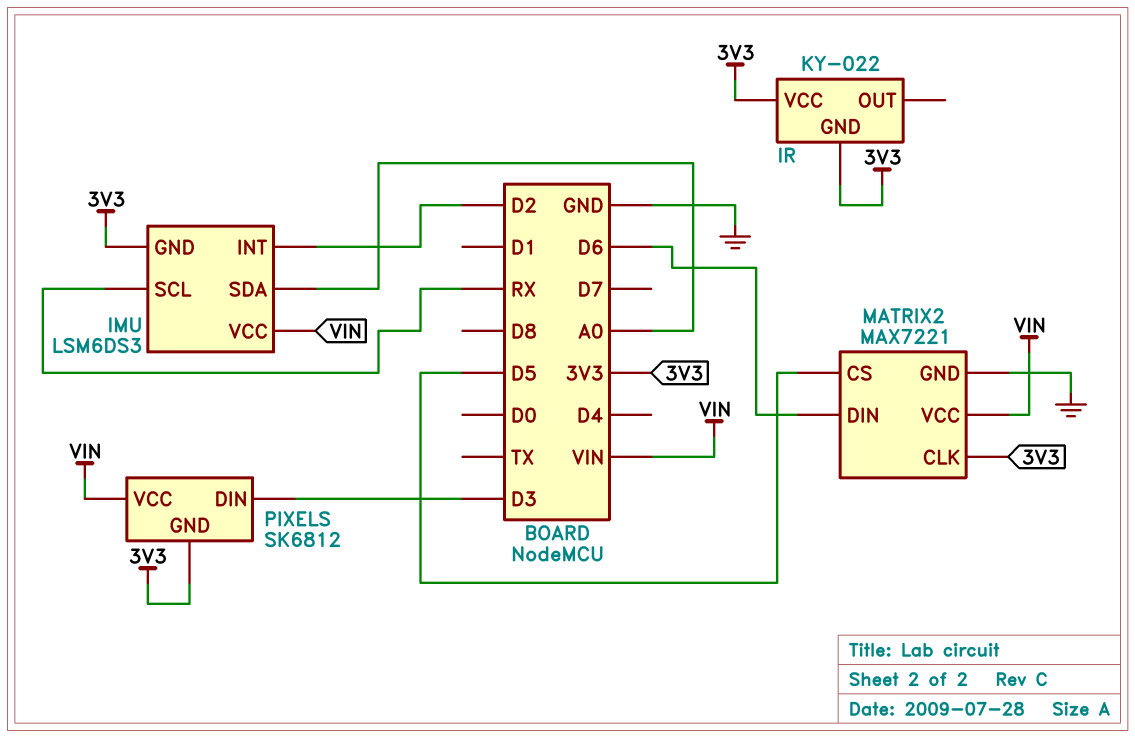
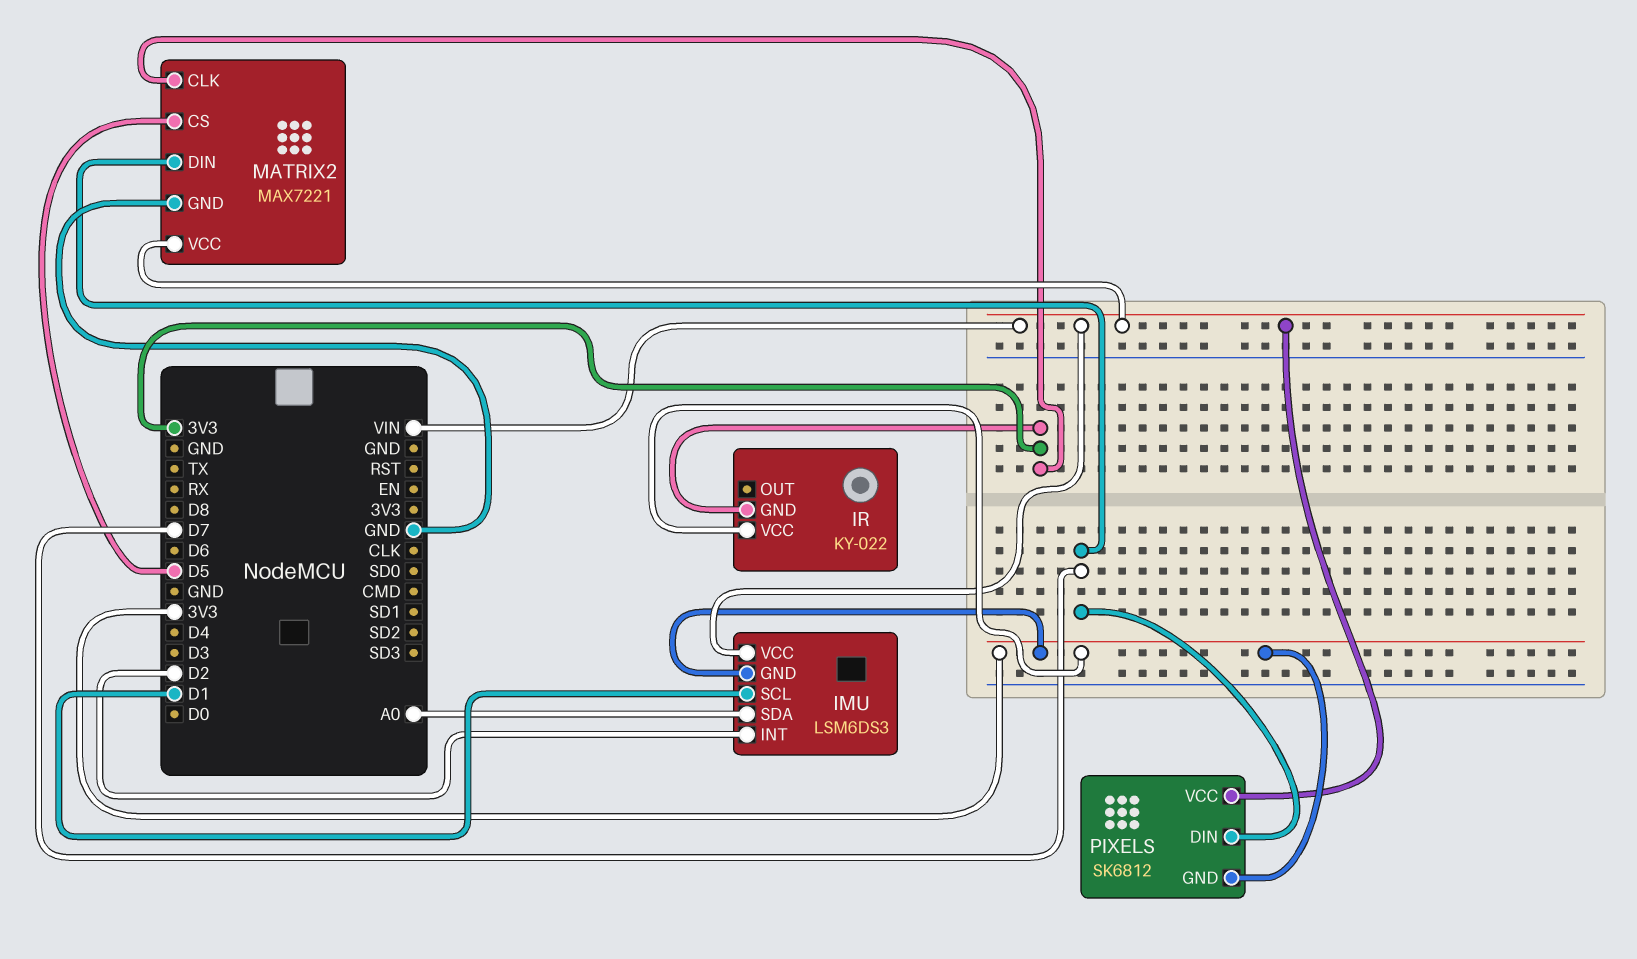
IMU pin SCL: RX -> D1
MATRIX2 pin DIN: D6 -> D7
PIXELS pin DIN: D3 -> D7

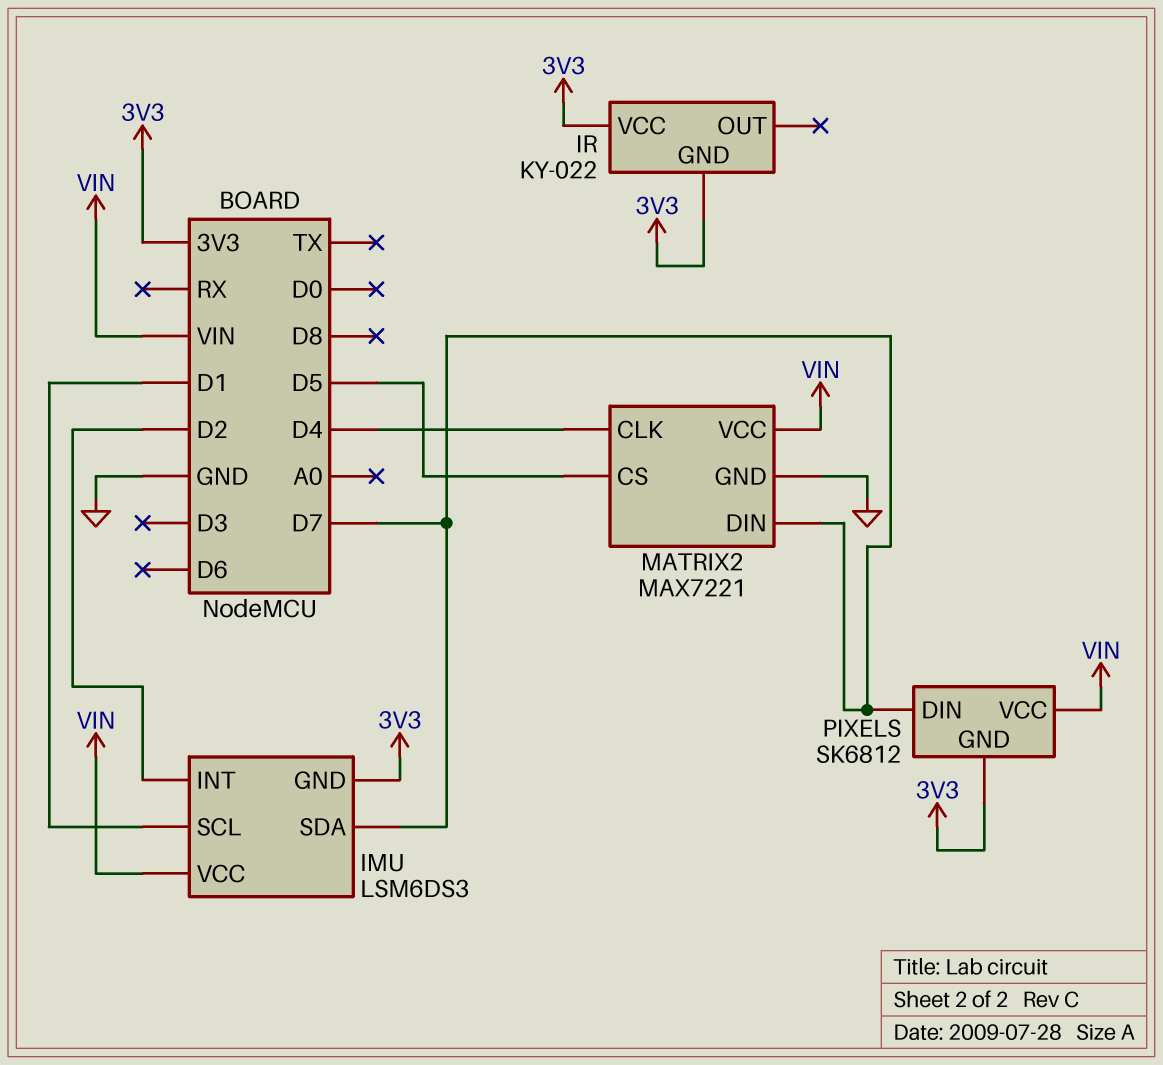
IMU pin SDA: A0 -> D7
MATRIX2 pin CLK: 3V3 -> D4

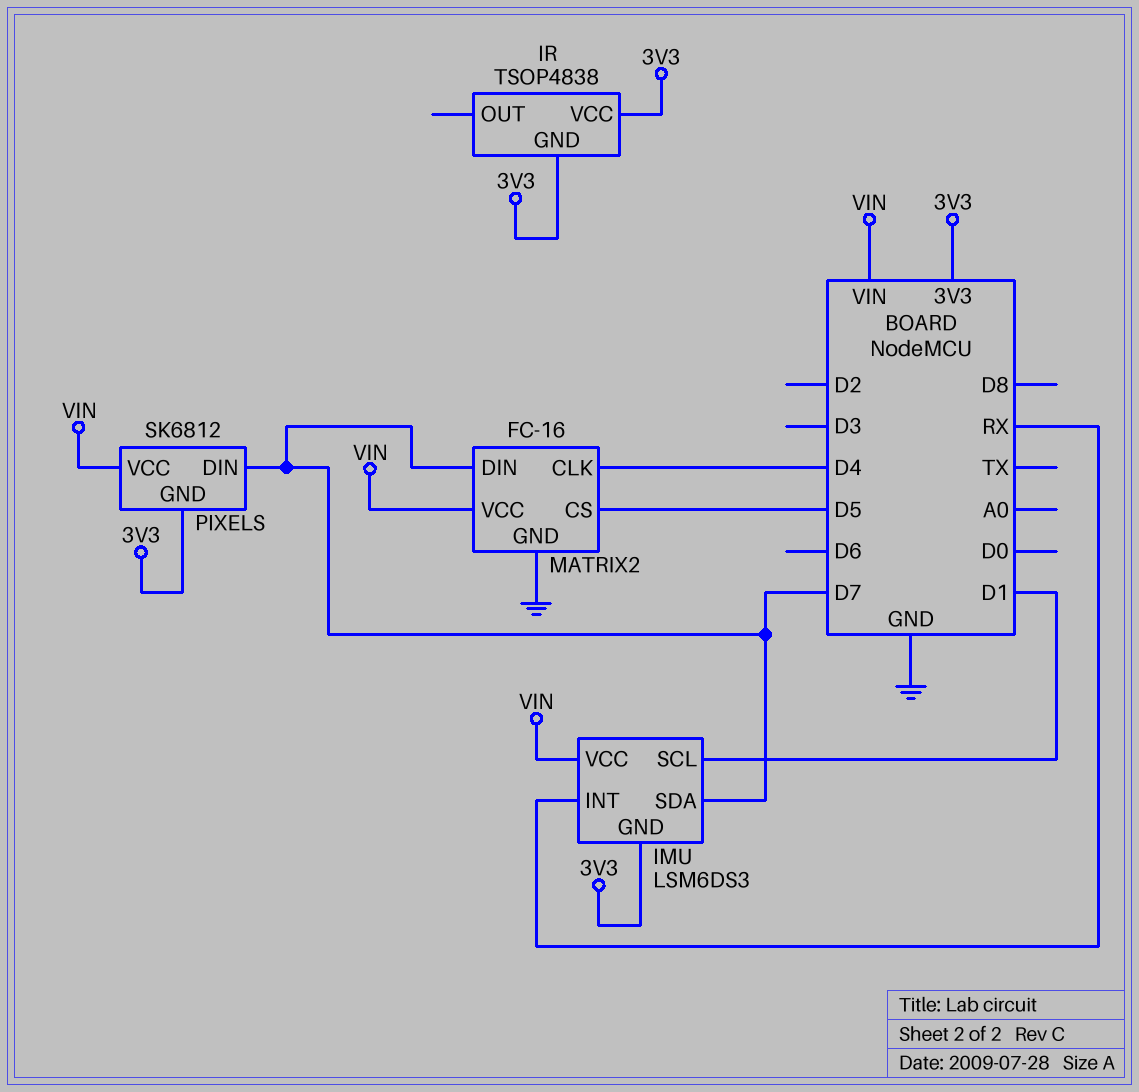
IMU pin INT: D2 -> RX
IR: KY-022 -> TSOP4838
MATRIX2: MAX7221 -> FC-16

